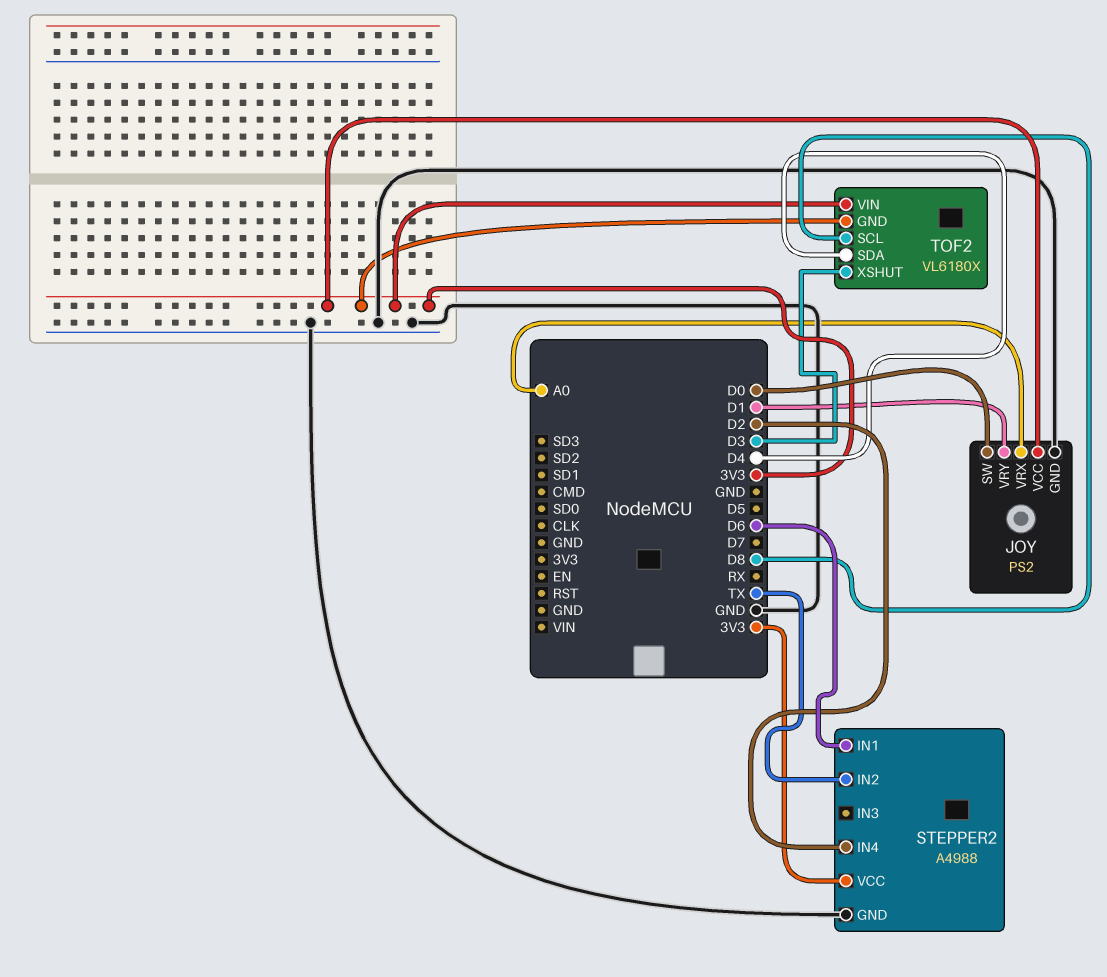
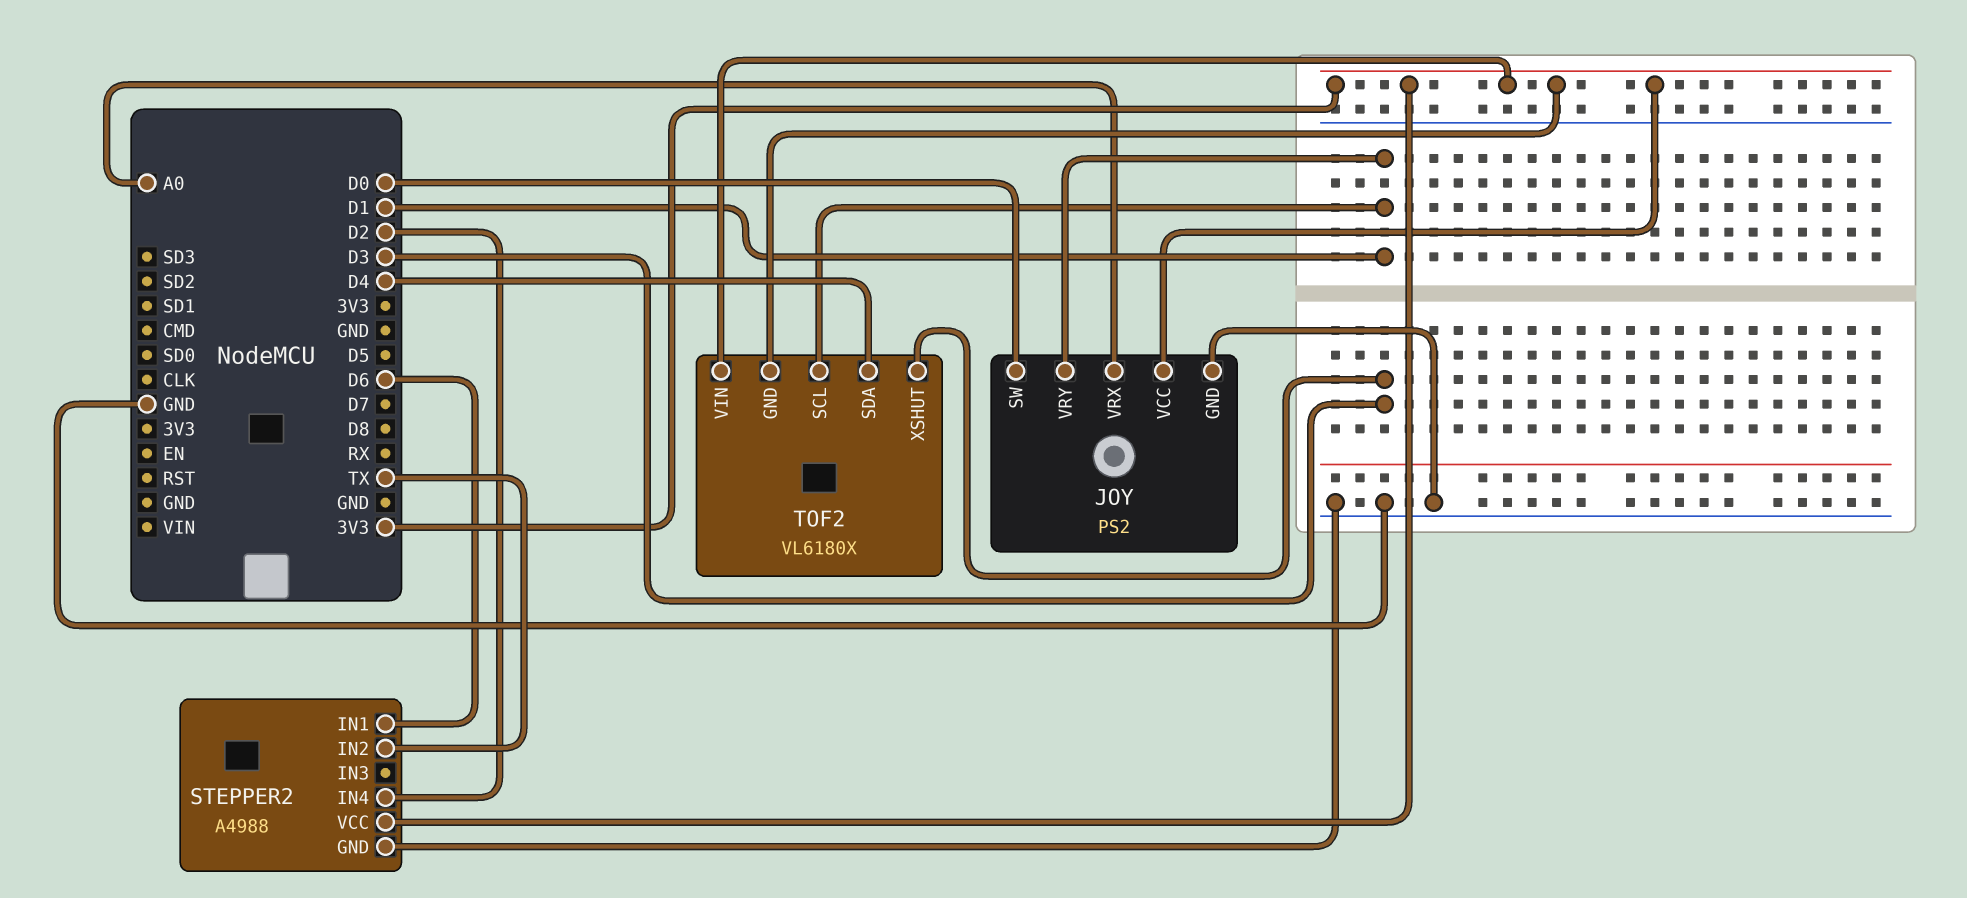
TOF2 pin SCL: D8 -> D1

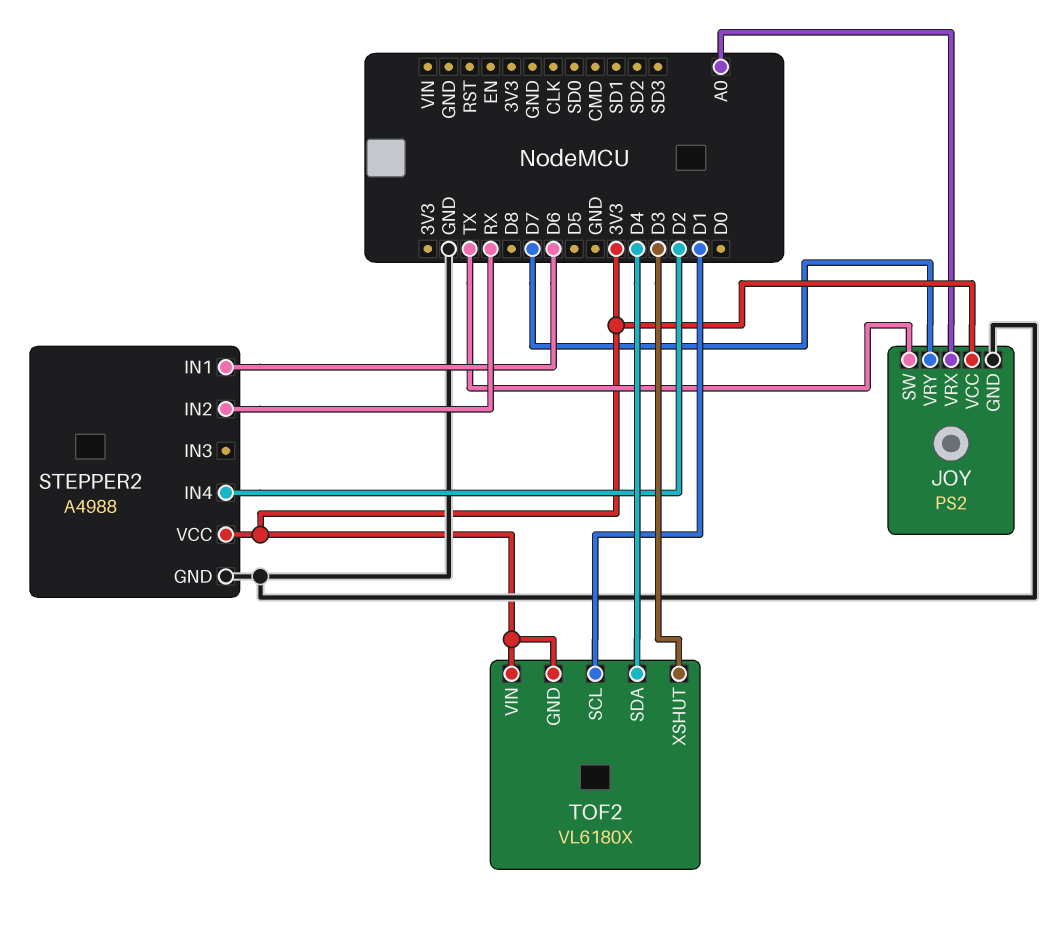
JOY pin SW: D0 -> TX
JOY pin VRY: D1 -> D7
STEPPER2 pin IN2: TX -> RX

